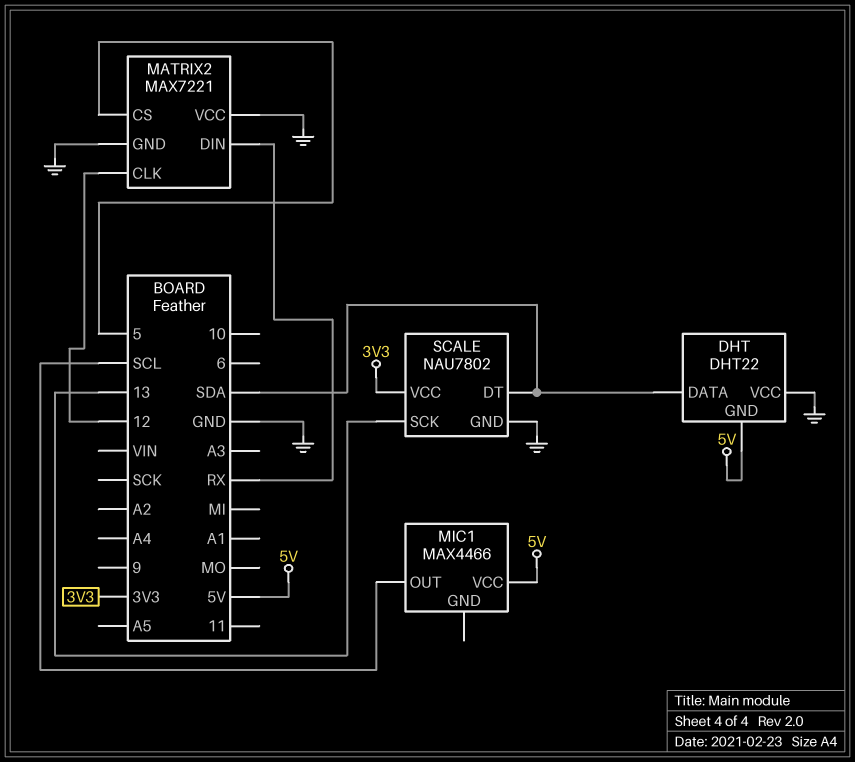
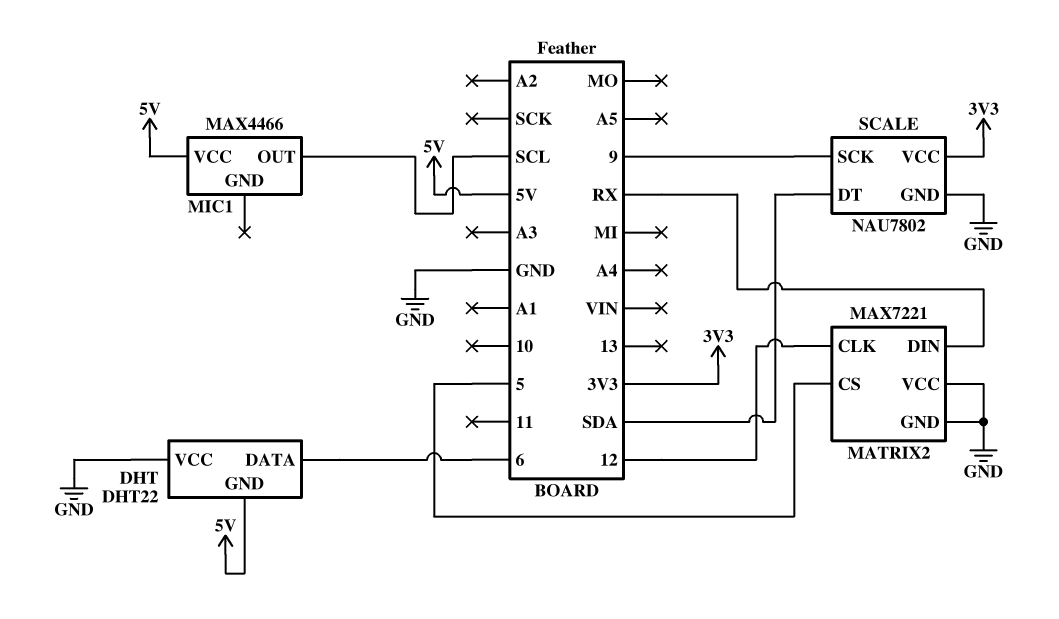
DHT pin DATA: SDA -> 6
SCALE pin SCK: 13 -> 9

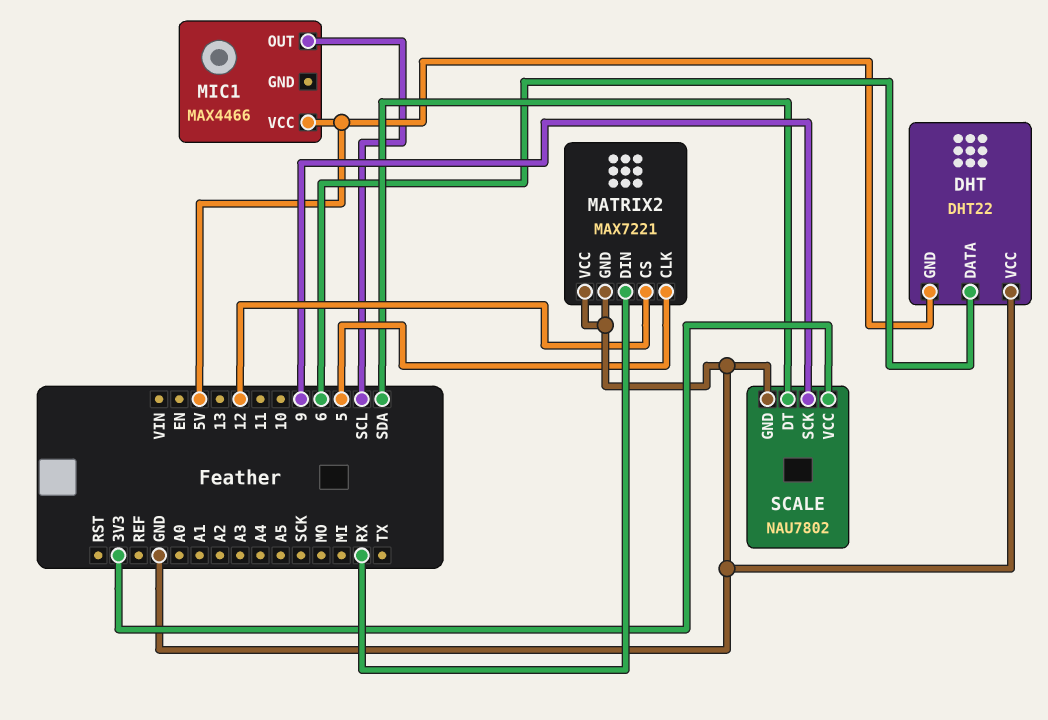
MATRIX2 pin CLK: 12 -> 5
MATRIX2 pin CS: 5 -> 12

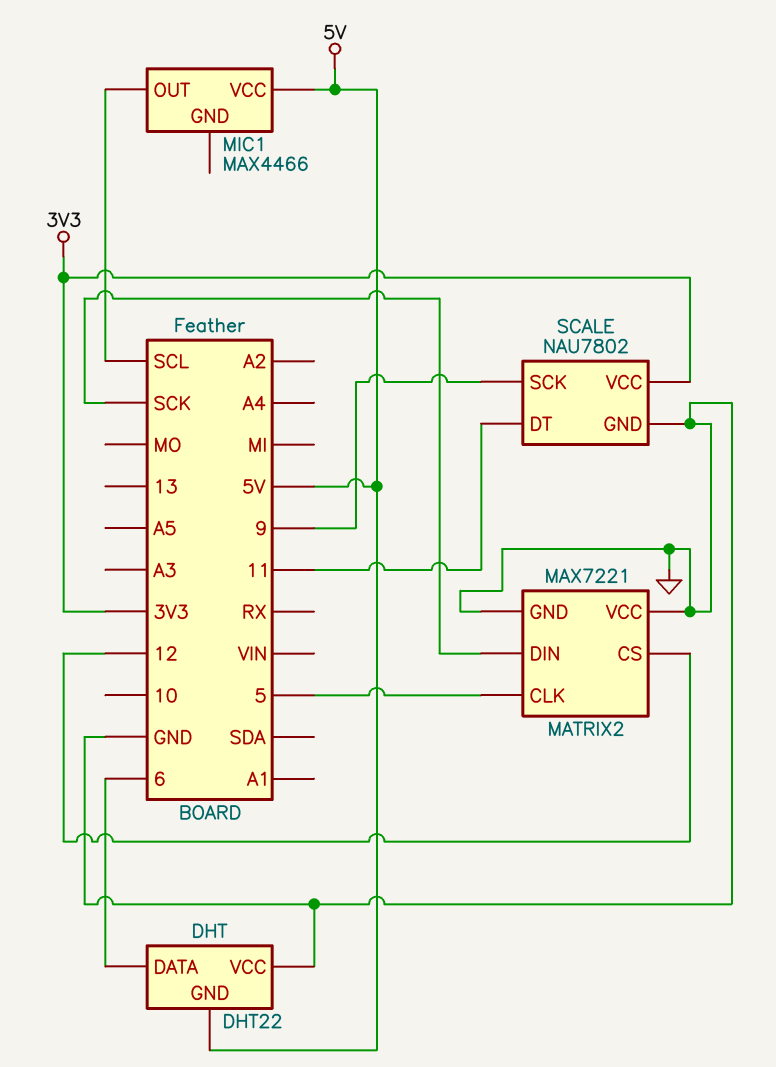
MATRIX2 pin DIN: RX -> SCK
SCALE pin DT: SDA -> 11

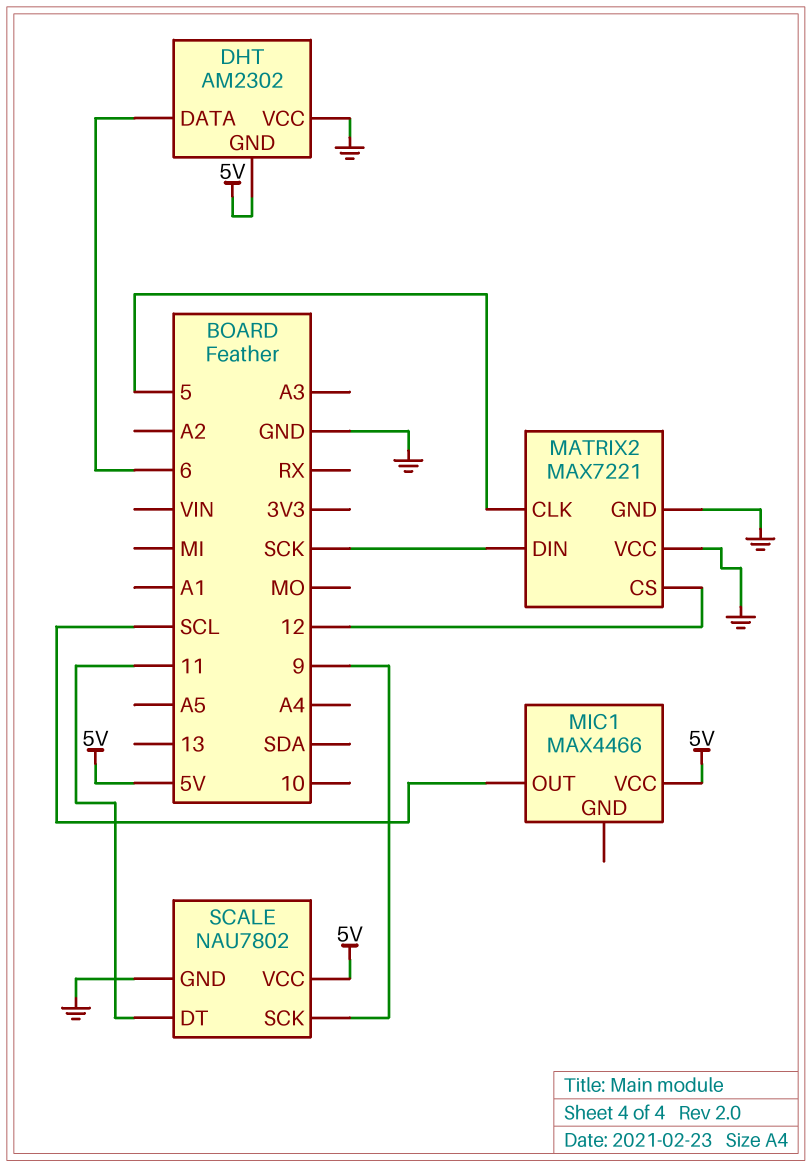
DHT: DHT22 -> AM2302
SCALE pin VCC: 3V3 -> 5V

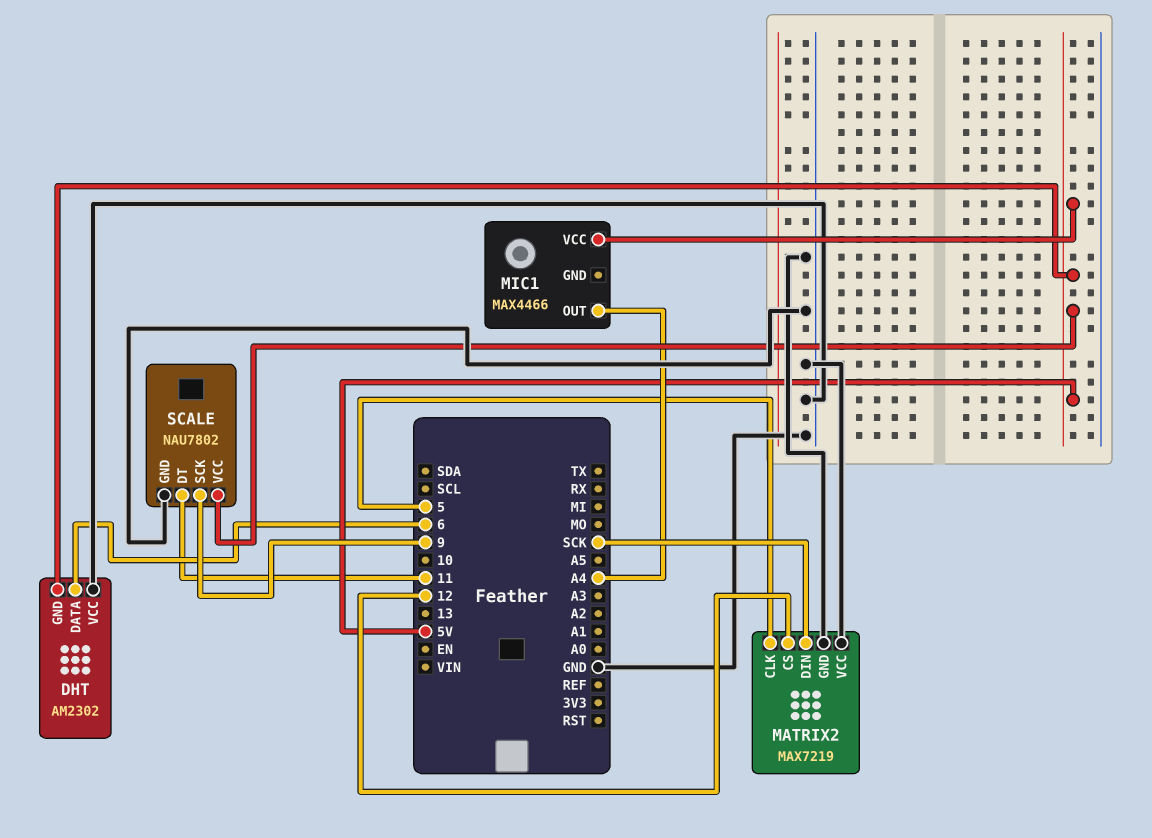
MATRIX2: MAX7221 -> MAX7219
MIC1 pin OUT: SCL -> A4

